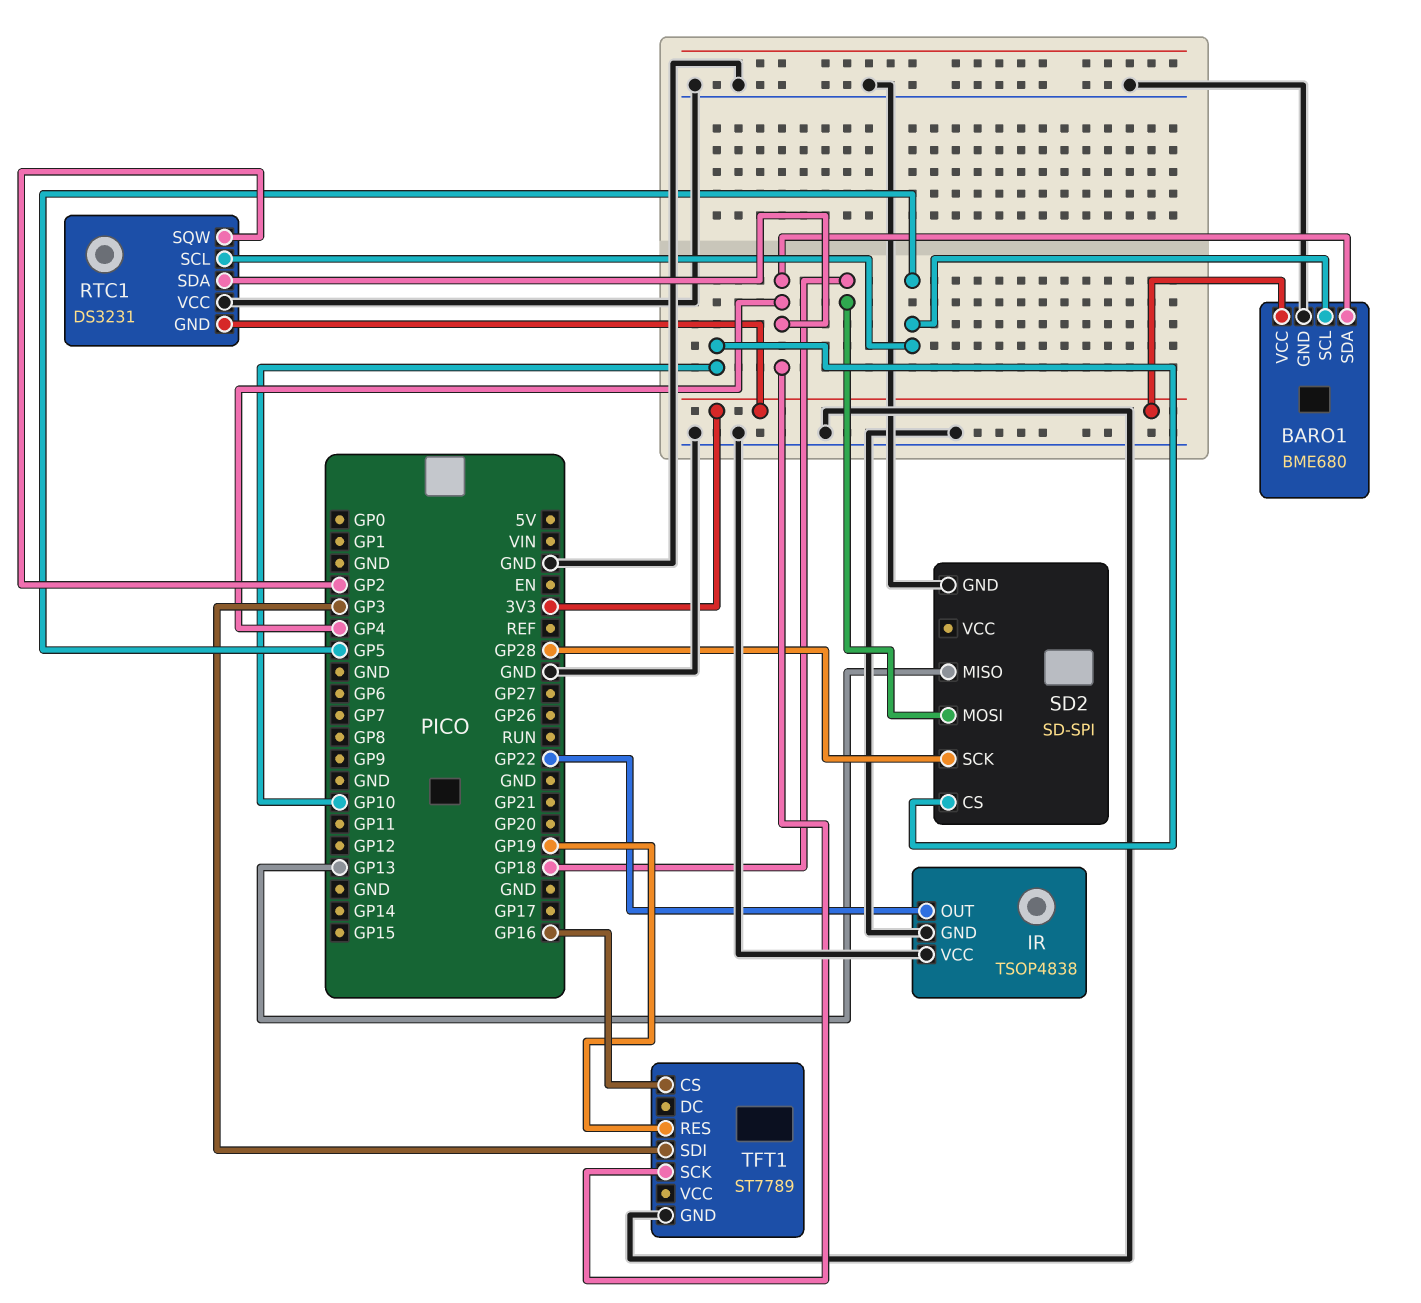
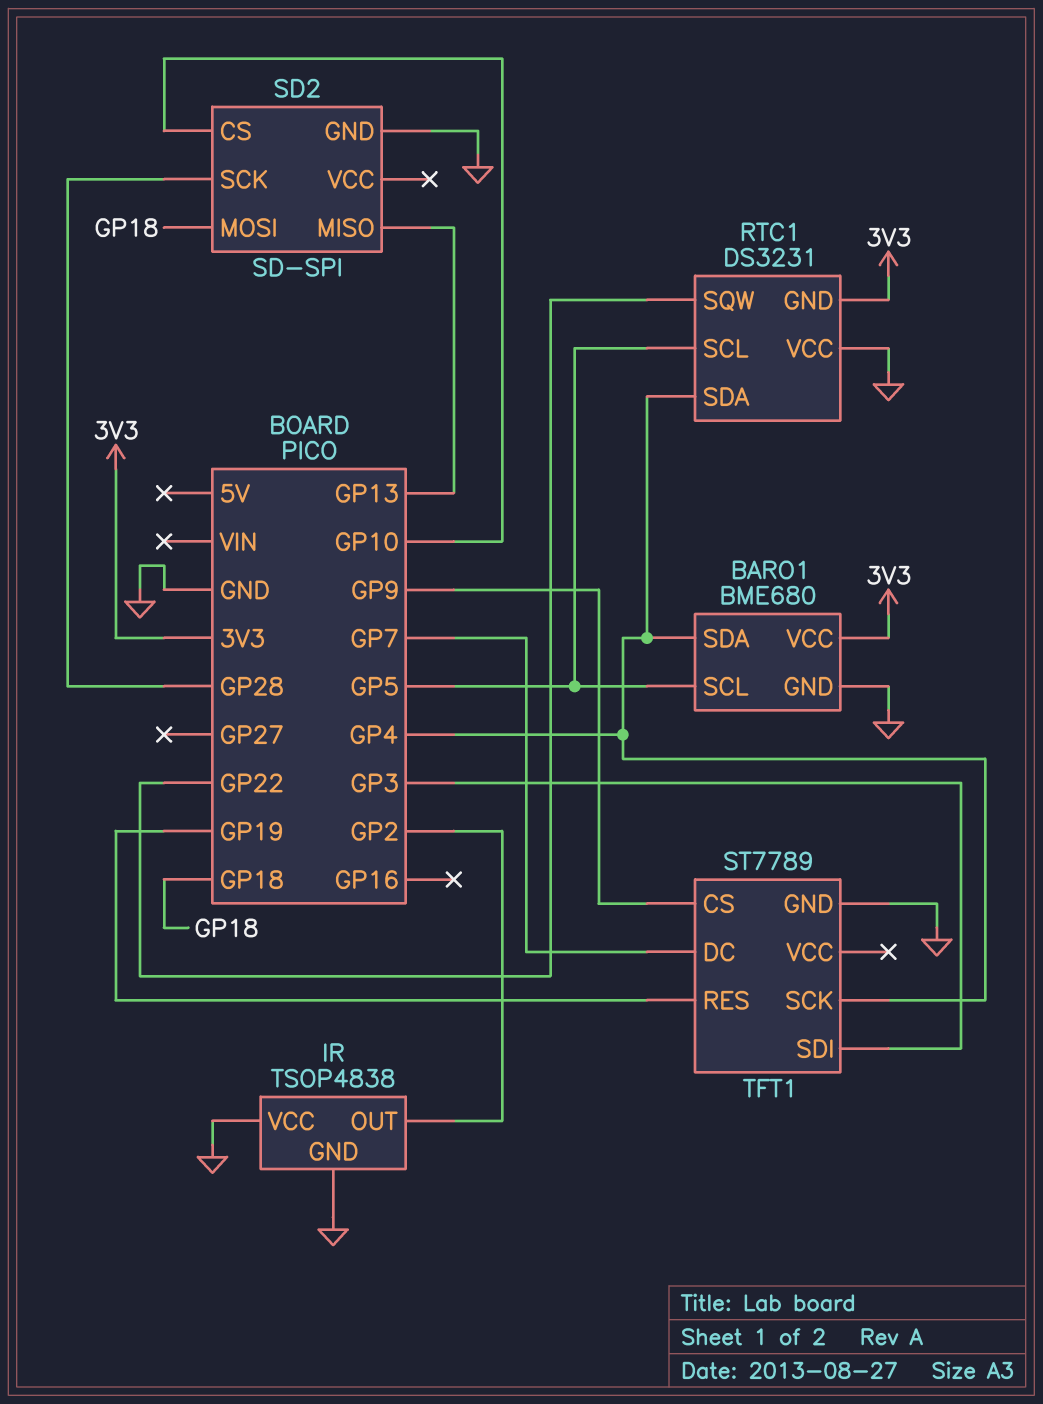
IR pin OUT: GP22 -> GP2
RTC1 pin SQW: GP2 -> GP22
TFT1 pin CS: GP16 -> GP9
TFT1 pin DC: none -> GP7

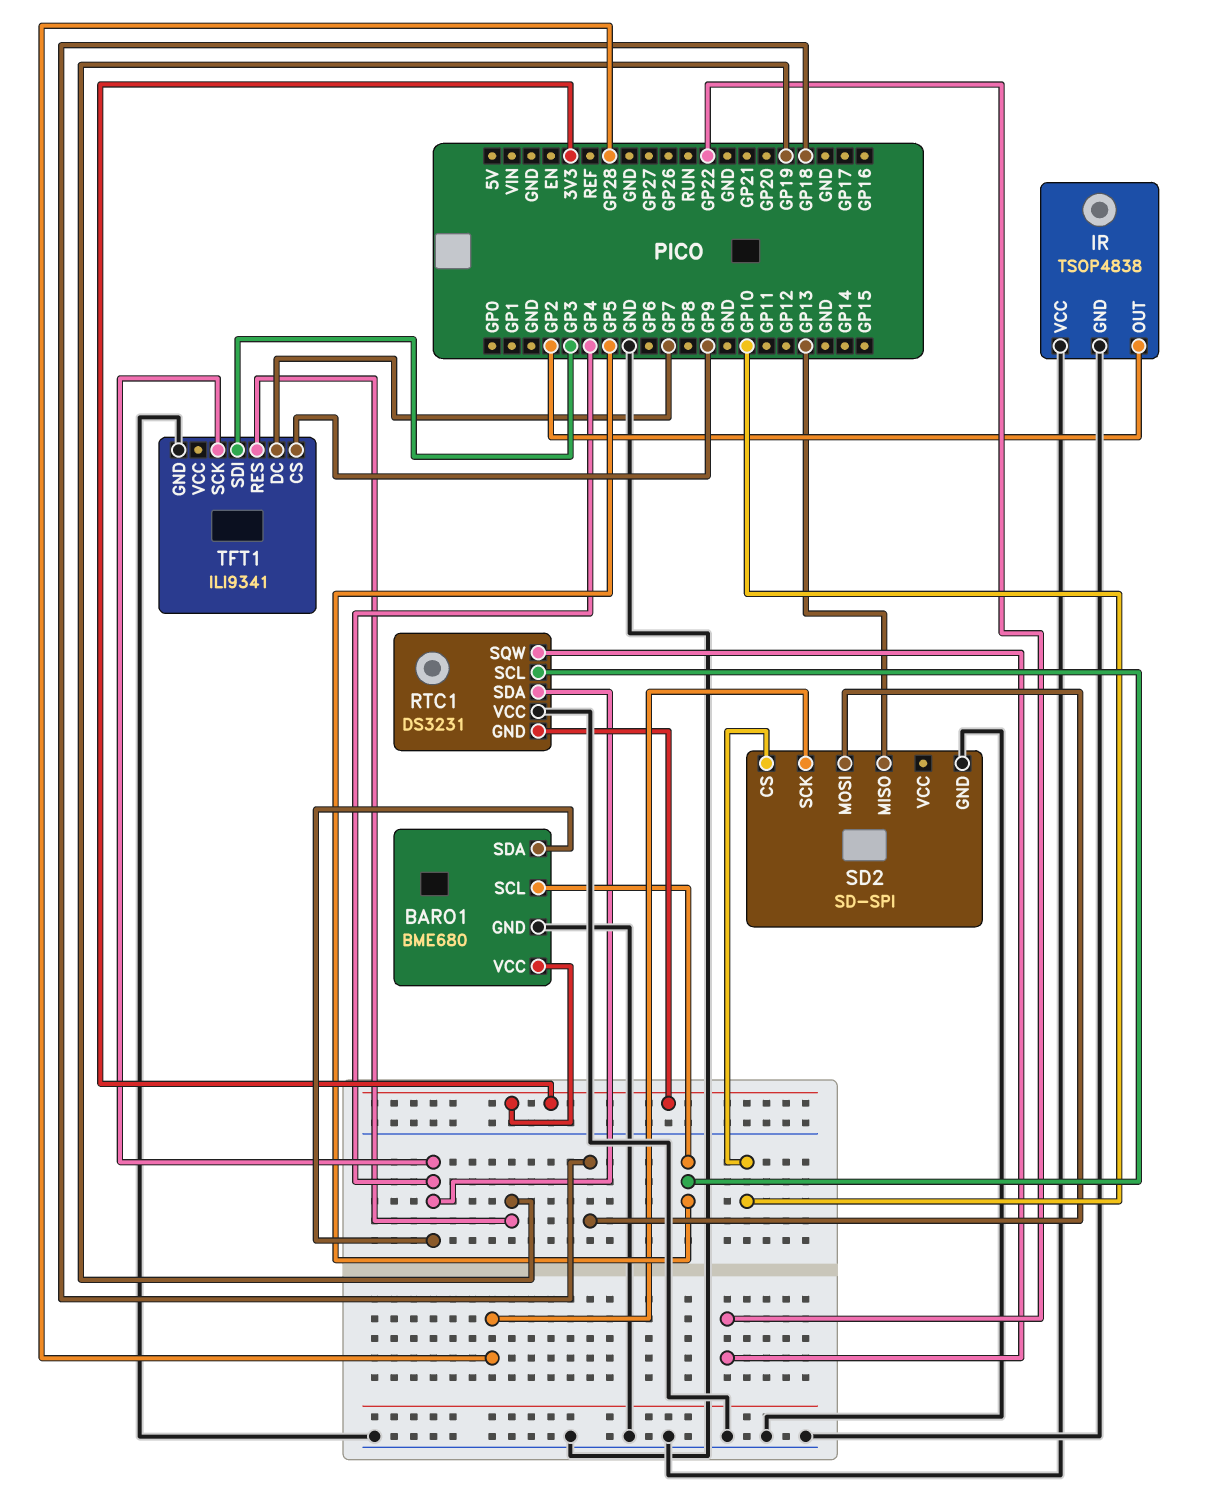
TFT1: ST7789 -> ILI9341

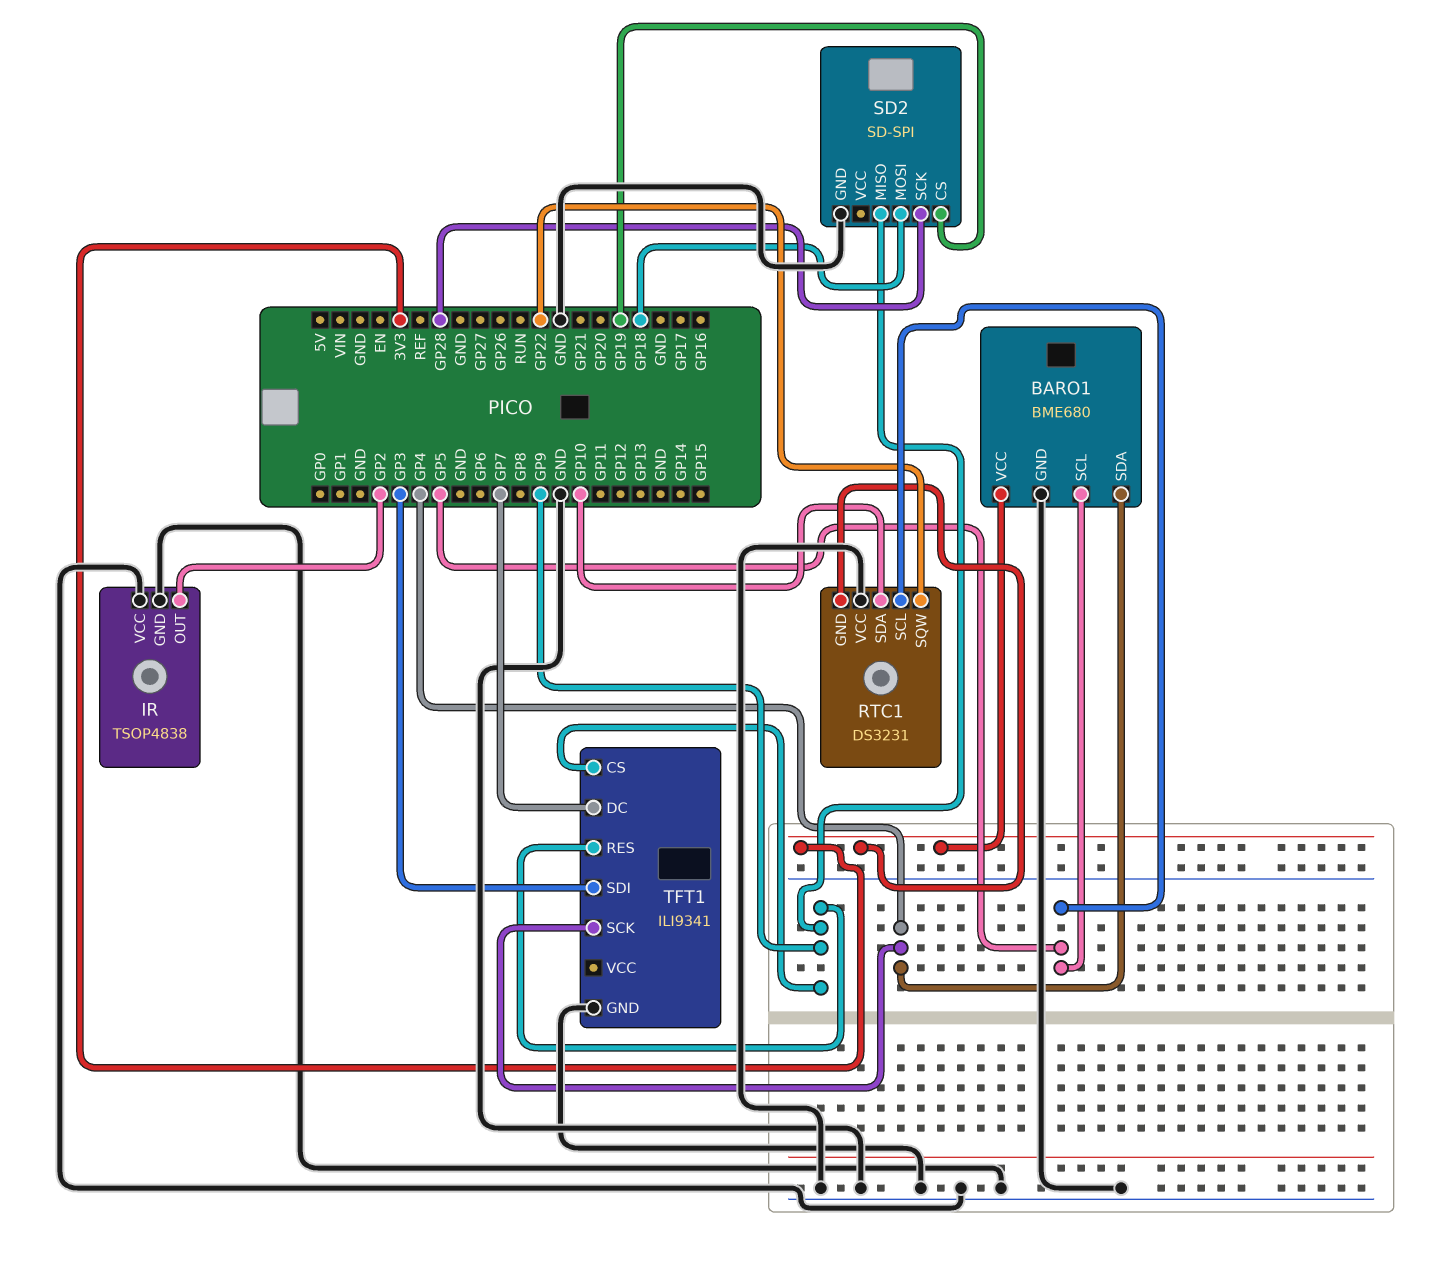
RTC1 pin SDA: GP4 -> GP10
SD2 pin CS: GP10 -> GP19
SD2 pin MISO: GP13 -> GP9
TFT1 pin RES: GP19 -> GP9

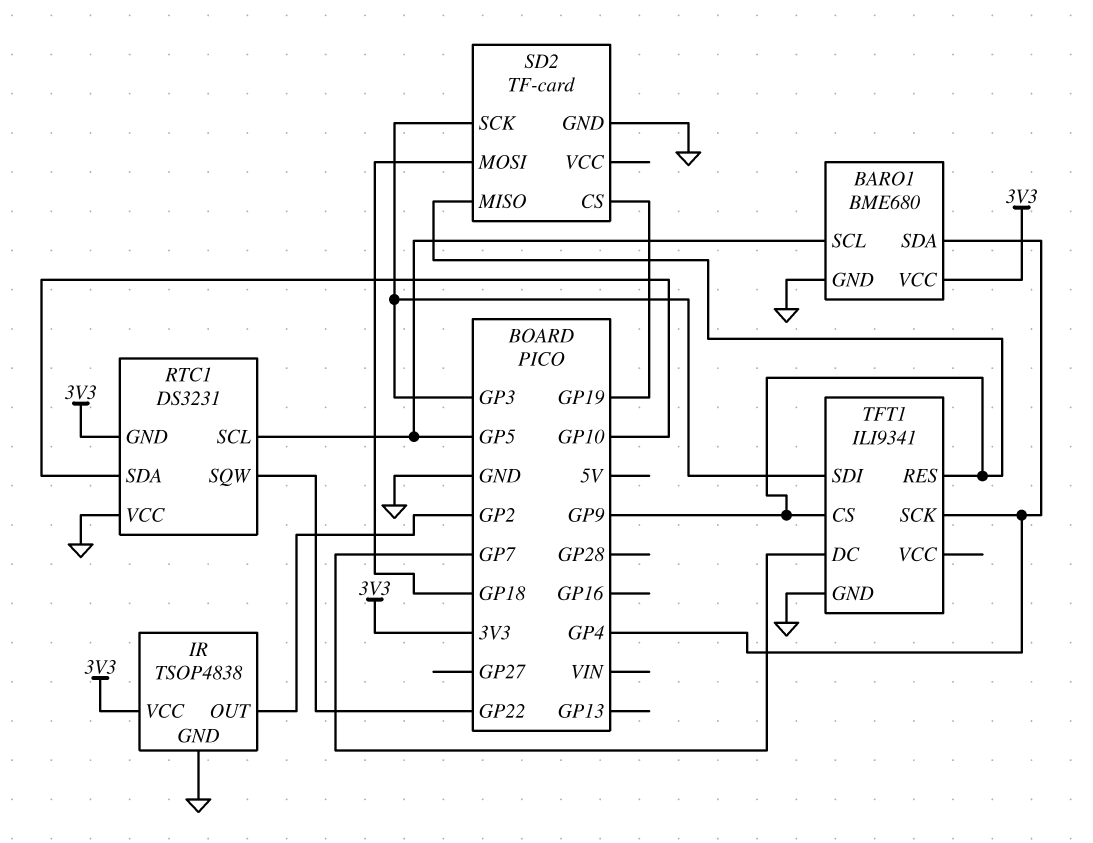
IR pin VCC: GND -> 3V3
SD2: SD-SPI -> TF-card
SD2 pin SCK: GP28 -> GP3

